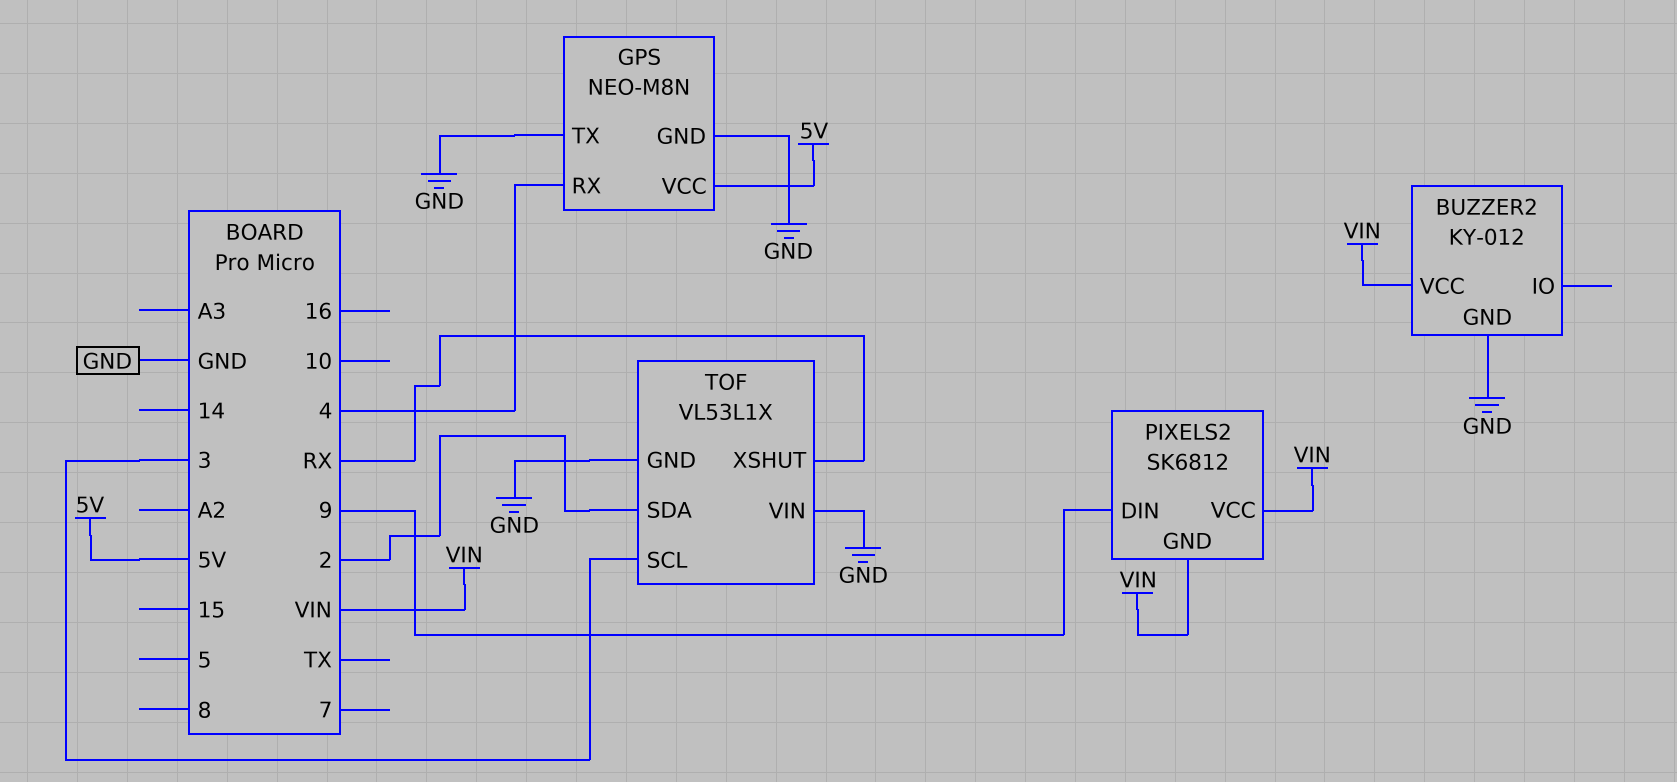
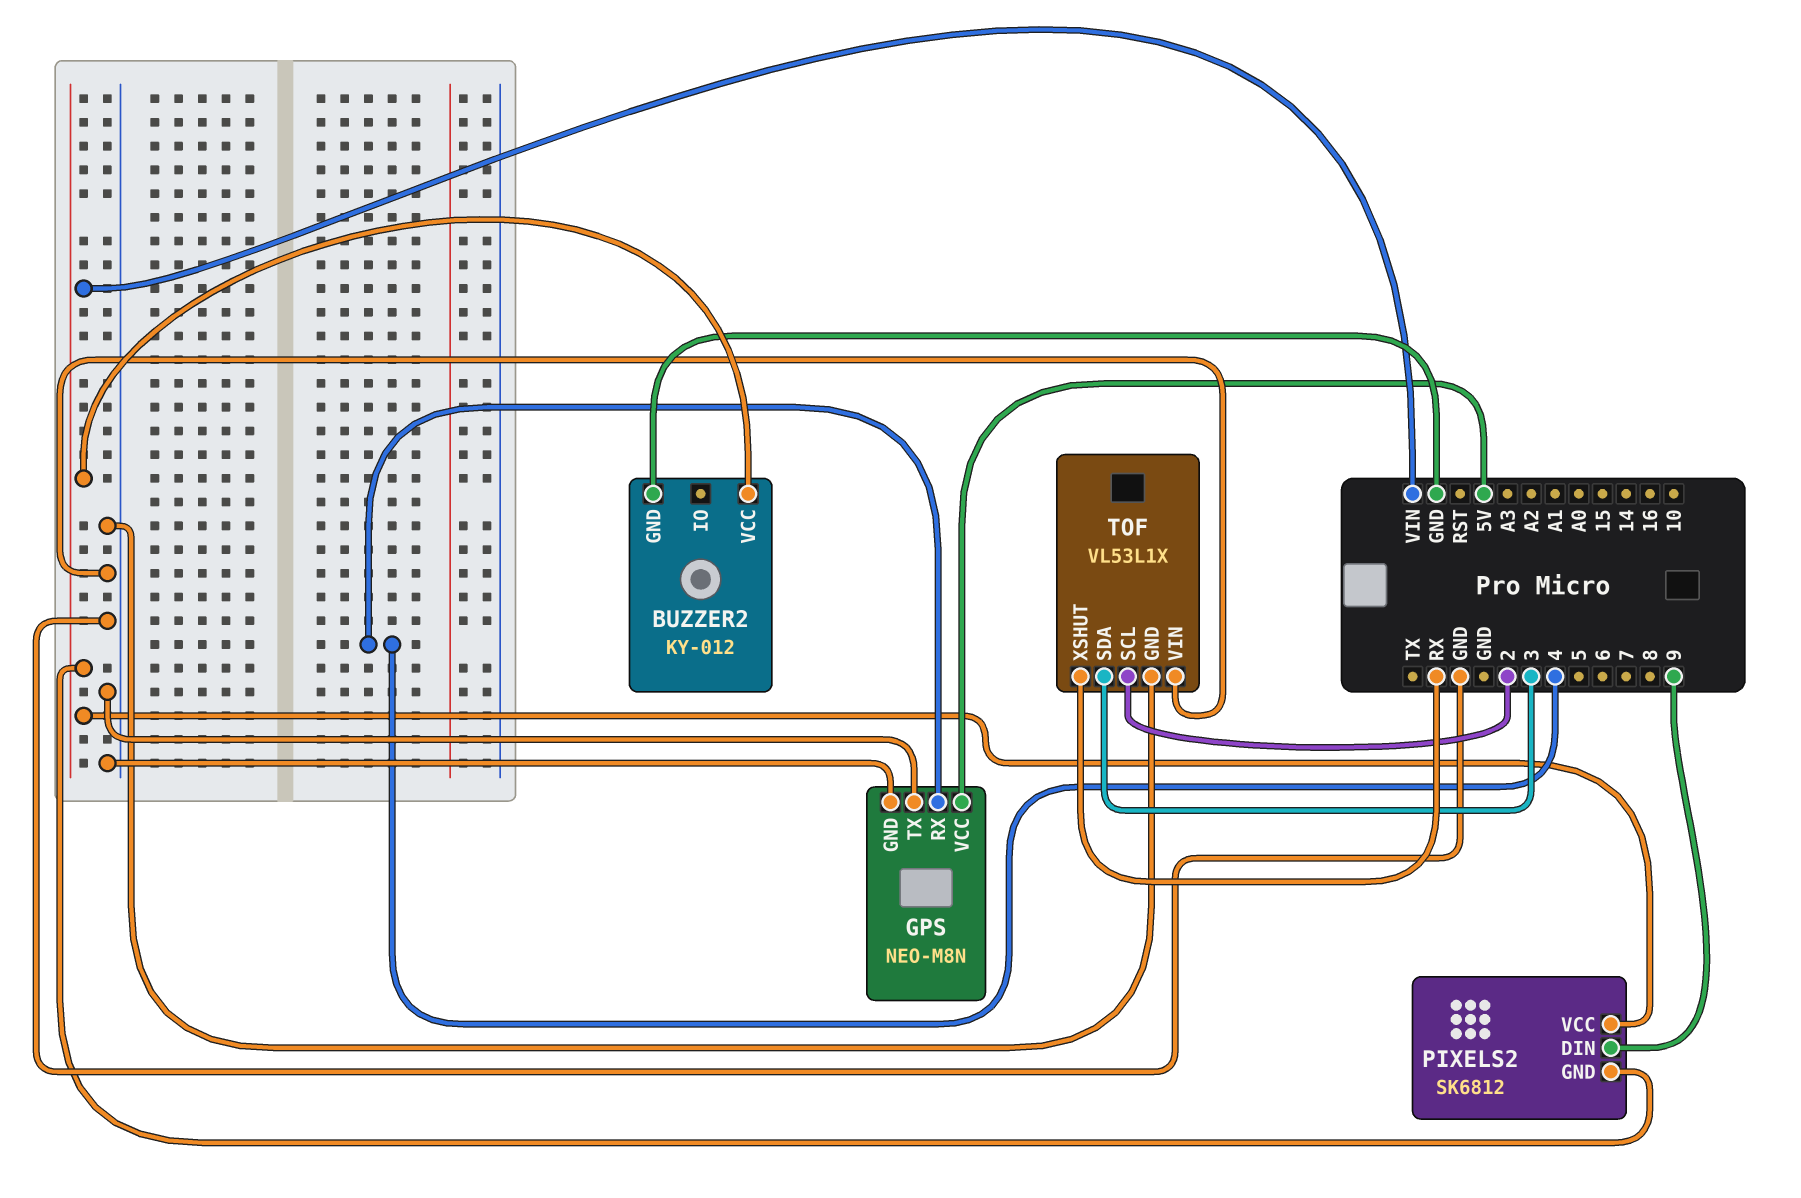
TOF pin SCL: 3 -> 2
TOF pin SDA: 2 -> 3

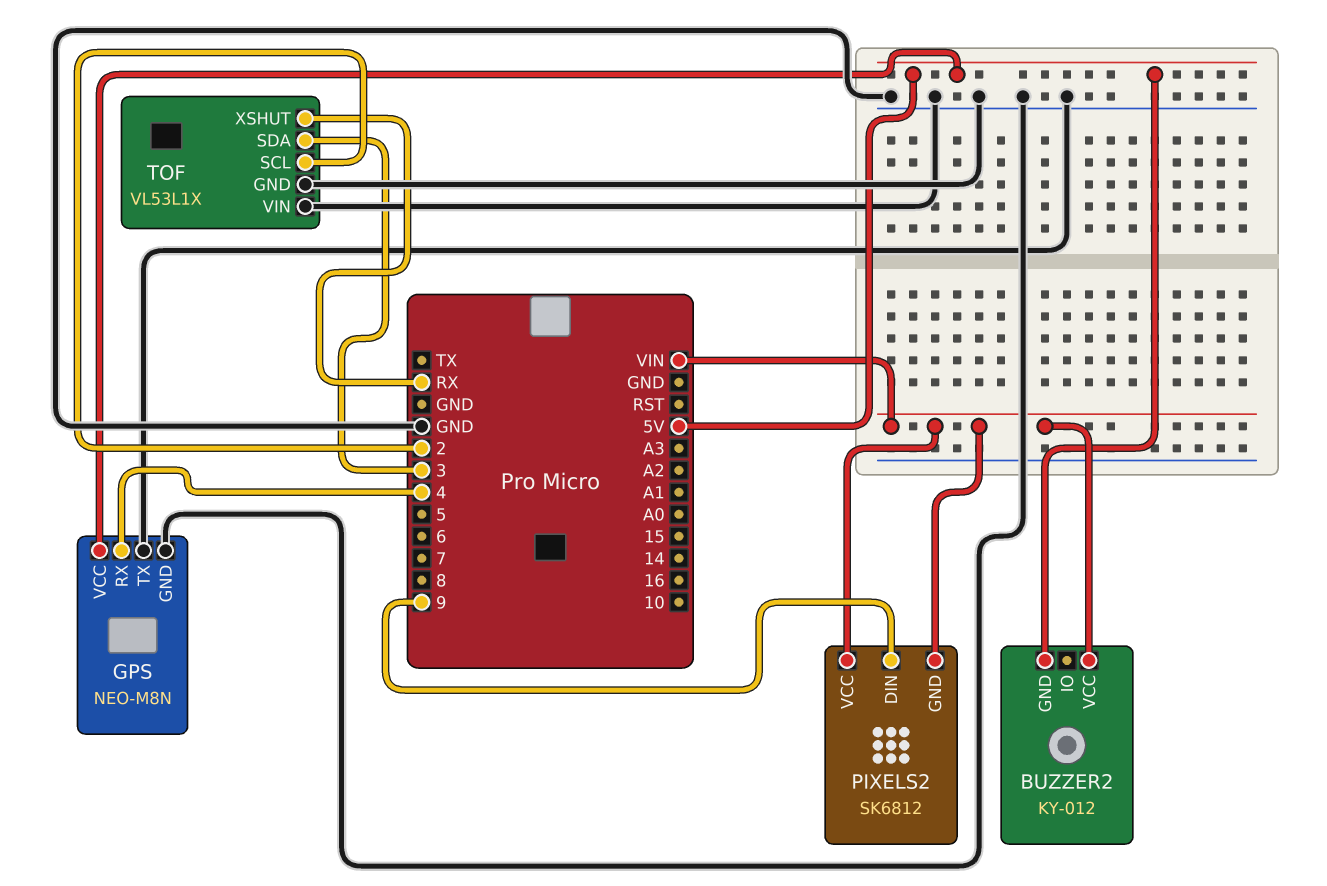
BUZZER2 pin GND: GND -> 5V

